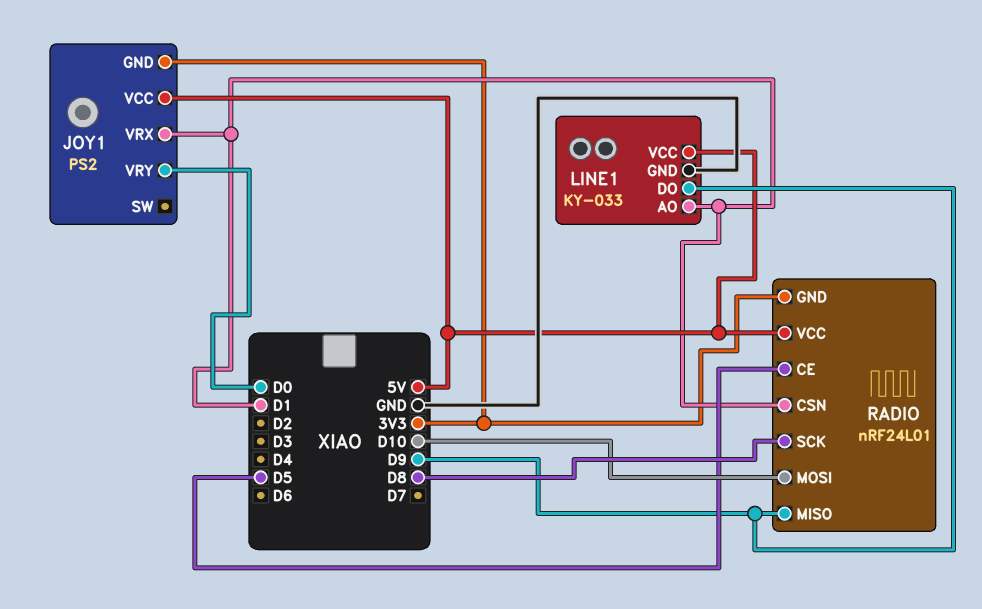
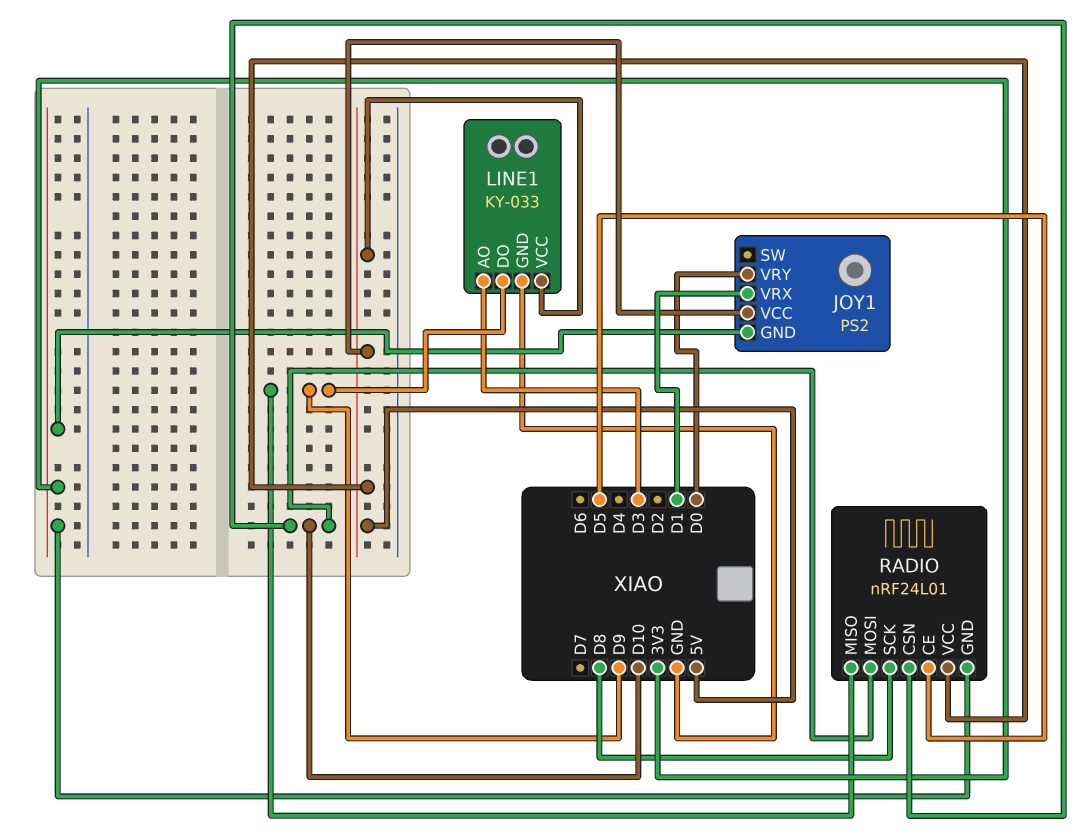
LINE1 pin AO: D1 -> D3
RADIO pin CSN: D1 -> D10

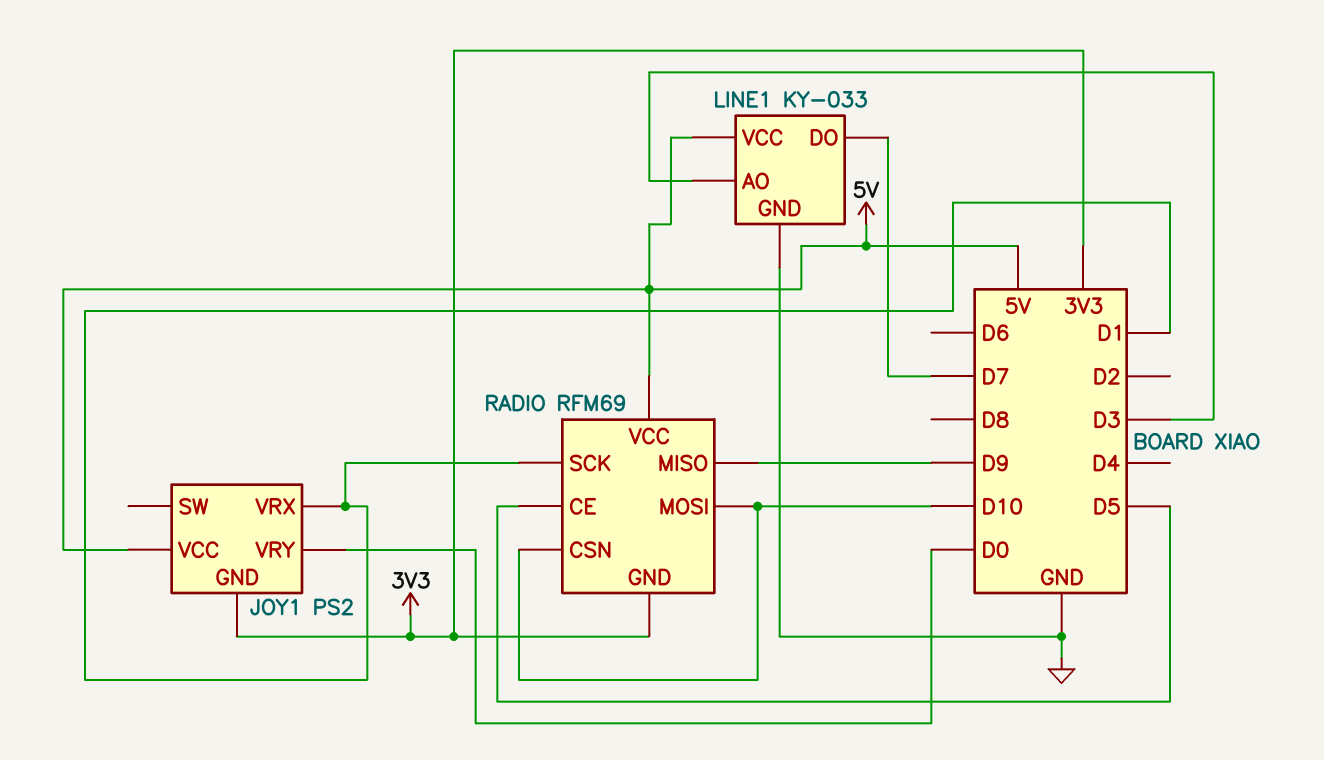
LINE1 pin DO: D9 -> D7
RADIO: nRF24L01 -> RFM69
RADIO pin SCK: D8 -> D1

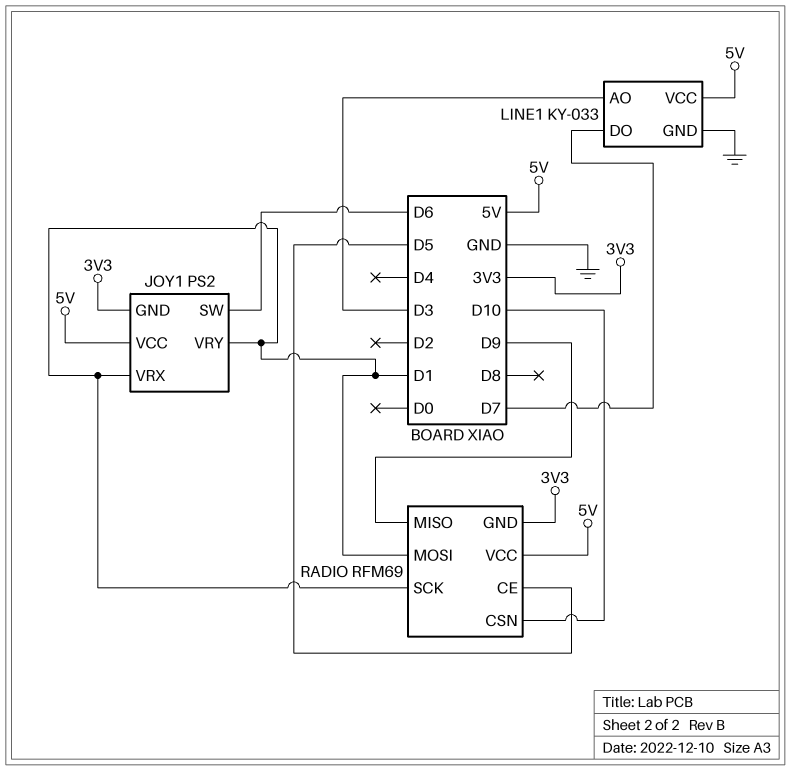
JOY1 pin SW: none -> D6
JOY1 pin VRY: D0 -> D1
RADIO pin MOSI: D10 -> D1

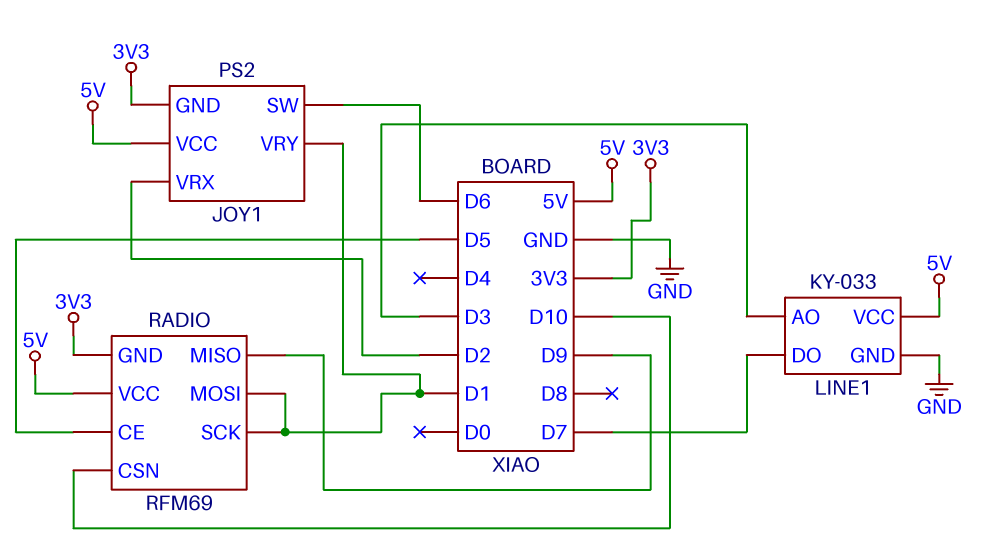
JOY1 pin VRX: D1 -> D2

